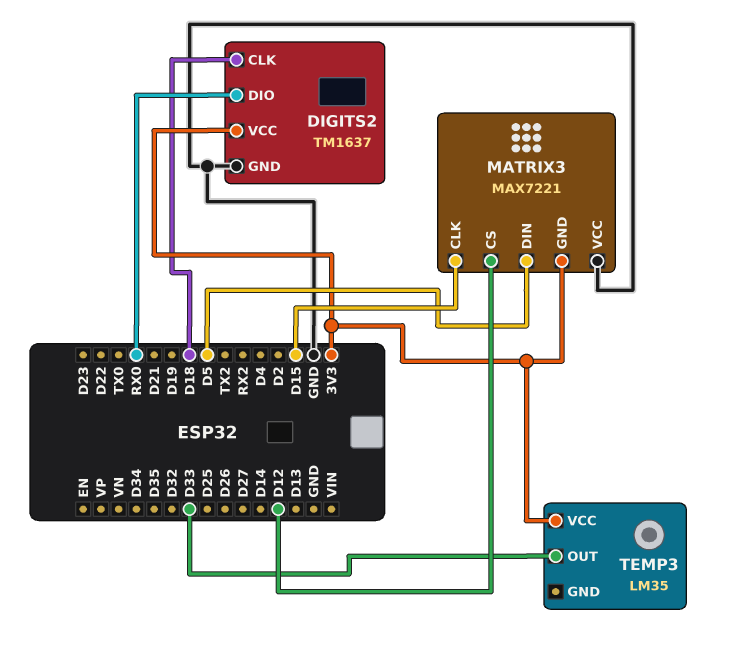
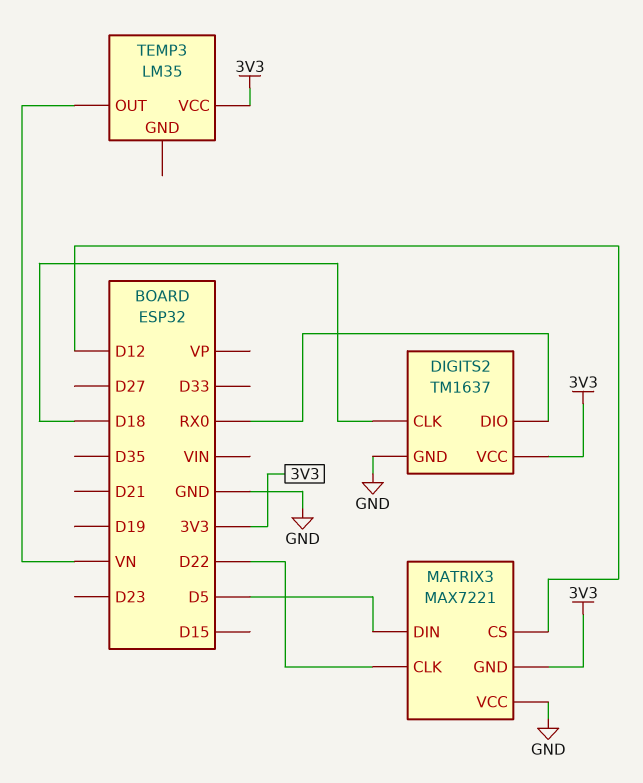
MATRIX3 pin CLK: D15 -> D22
TEMP3 pin OUT: D33 -> VN

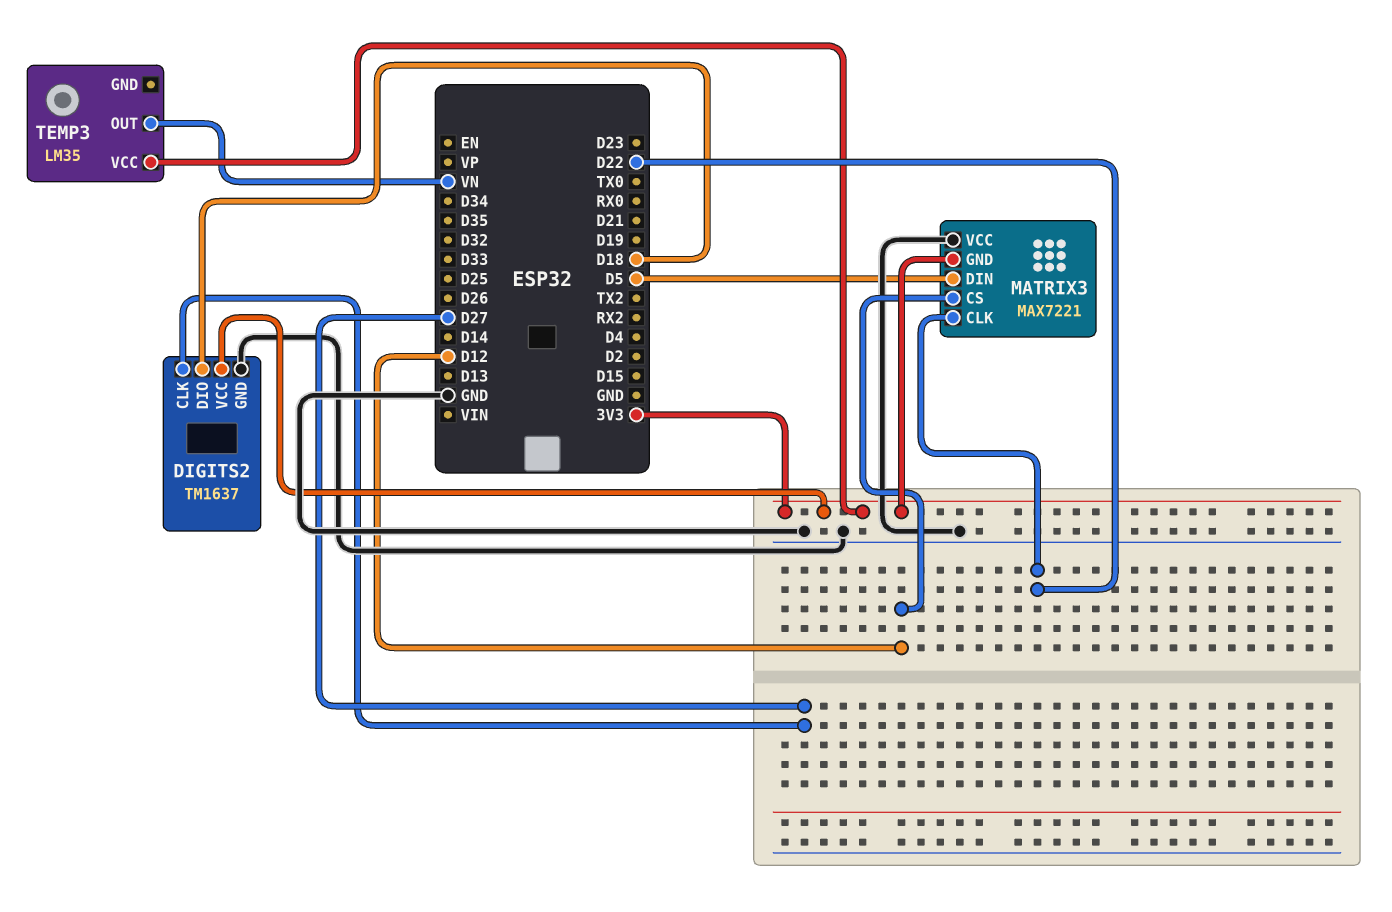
DIGITS2 pin CLK: D18 -> D27
DIGITS2 pin DIO: RX0 -> D18

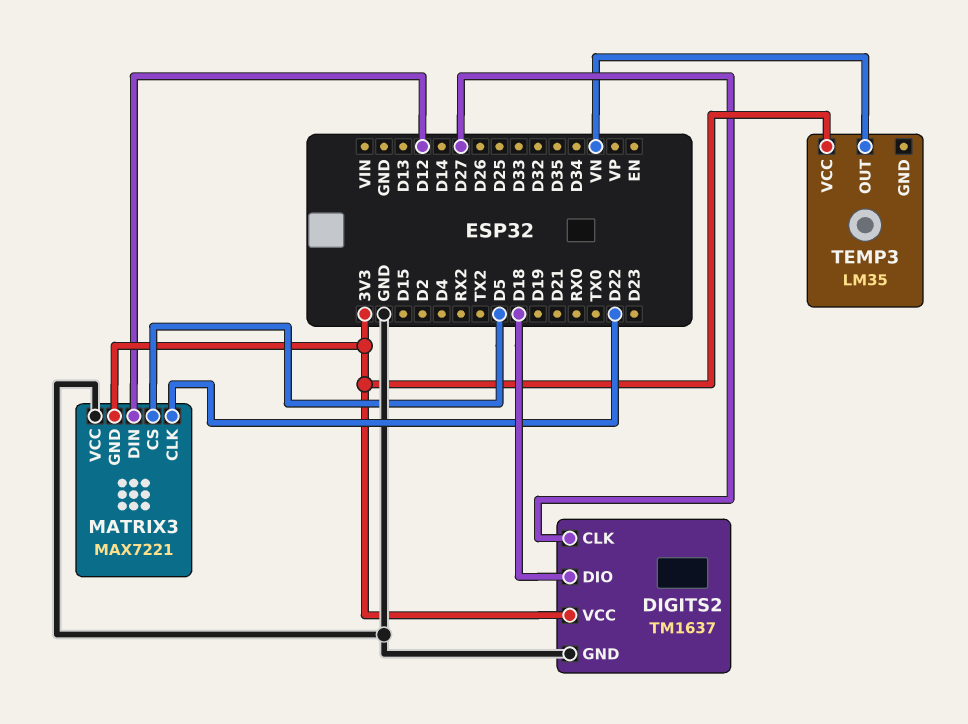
MATRIX3 pin CS: D12 -> D5
MATRIX3 pin DIN: D5 -> D12

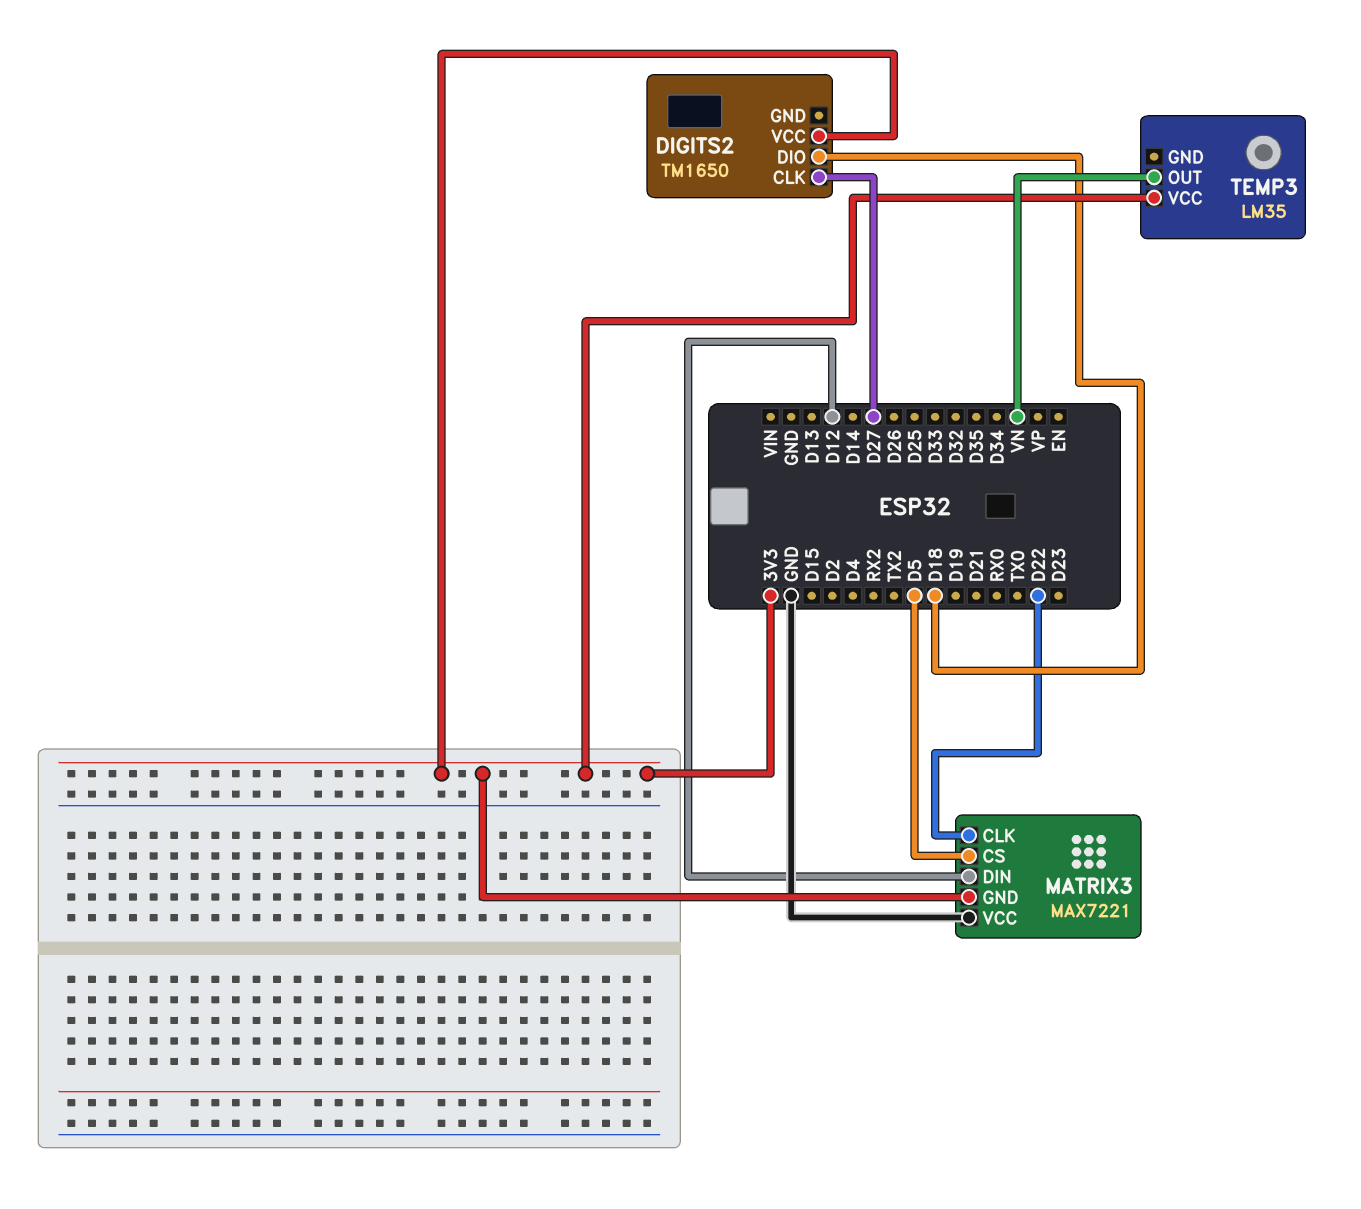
DIGITS2: TM1637 -> TM1650
DIGITS2 pin GND: GND -> none

